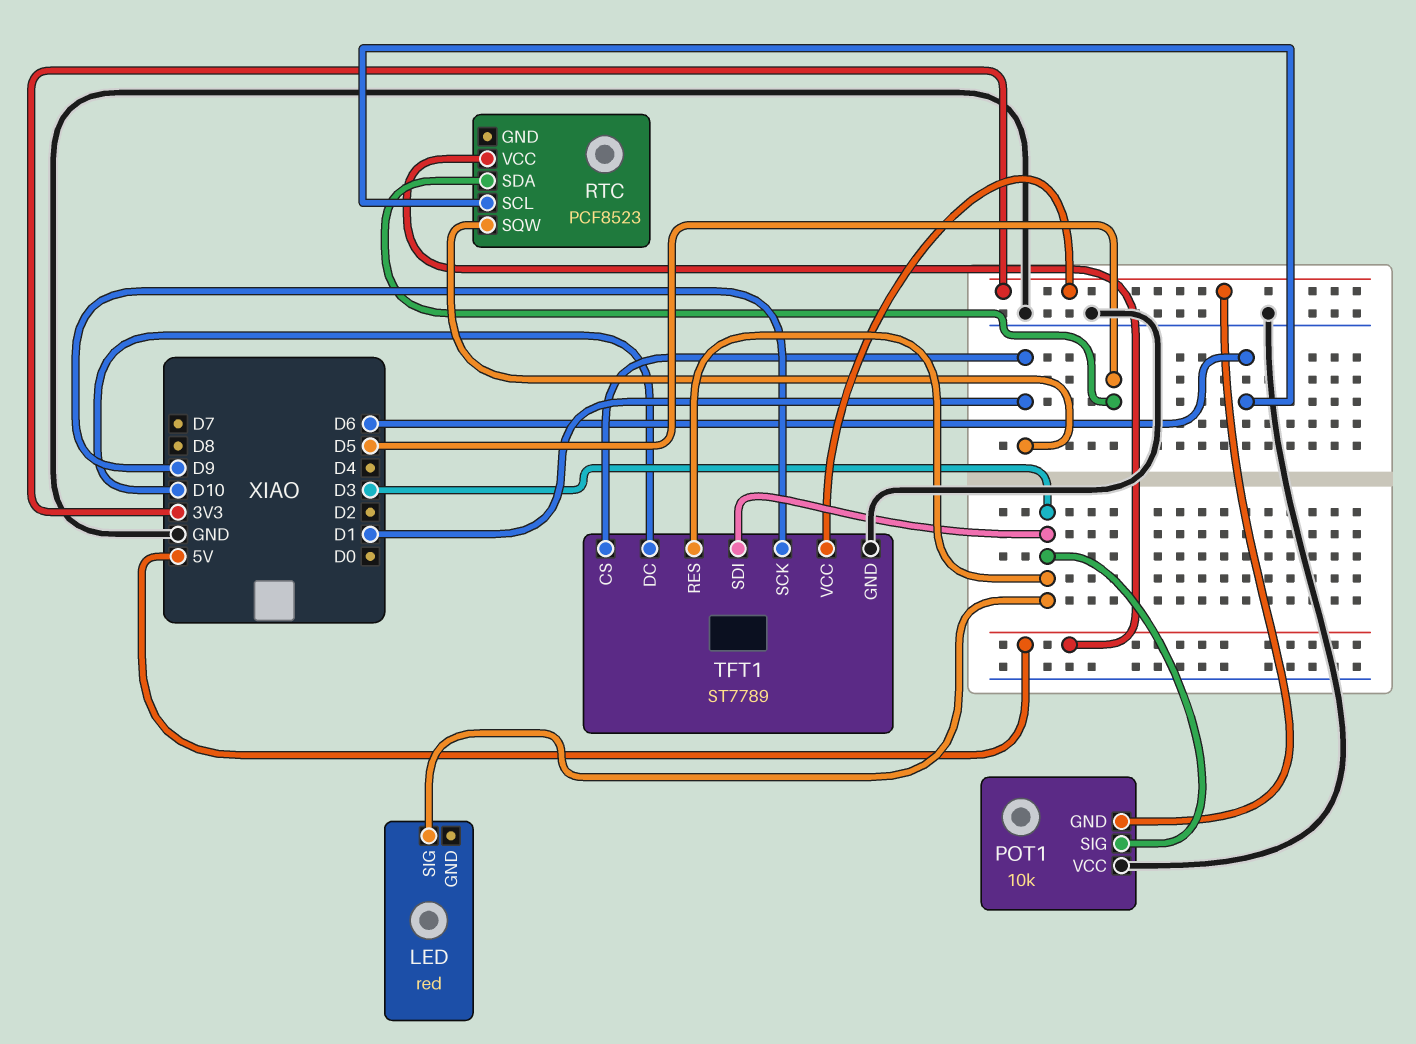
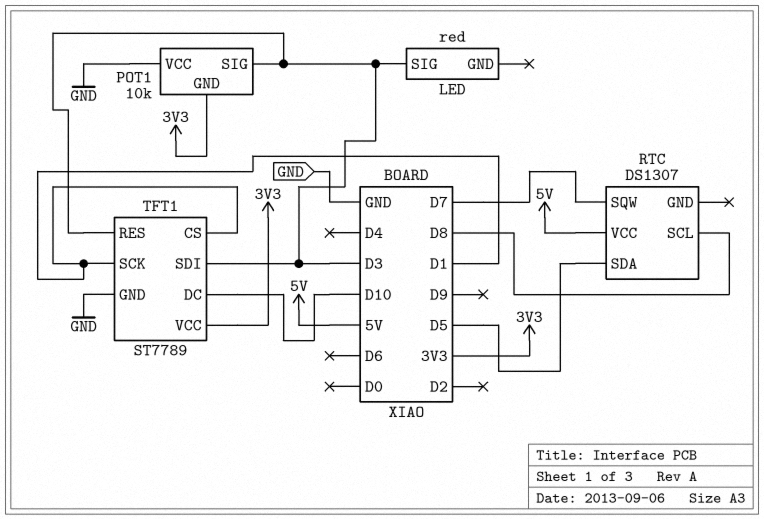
RTC: PCF8523 -> DS1307
RTC pin SCL: D6 -> D8
RTC pin SQW: D1 -> D7
TFT1 pin SCK: D9 -> D1

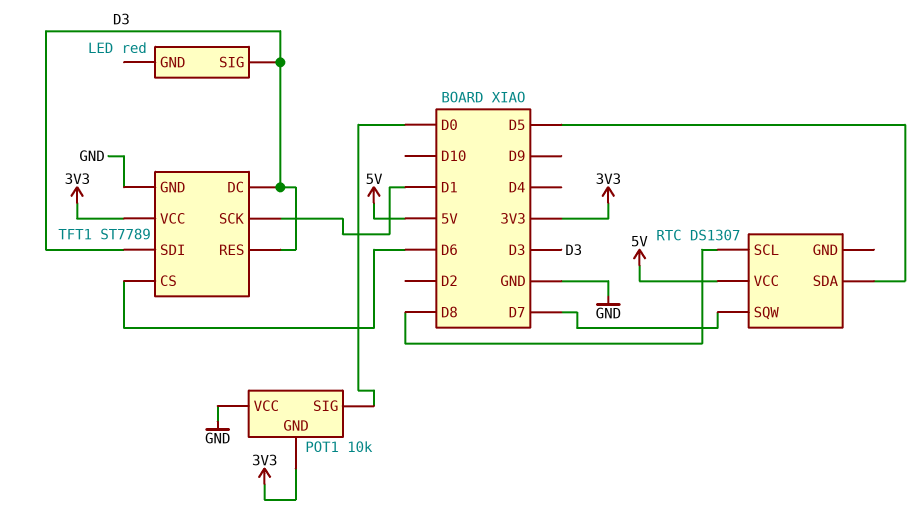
POT1 pin SIG: D3 -> D0
TFT1 pin CS: D1 -> D6
TFT1 pin DC: D10 -> D3

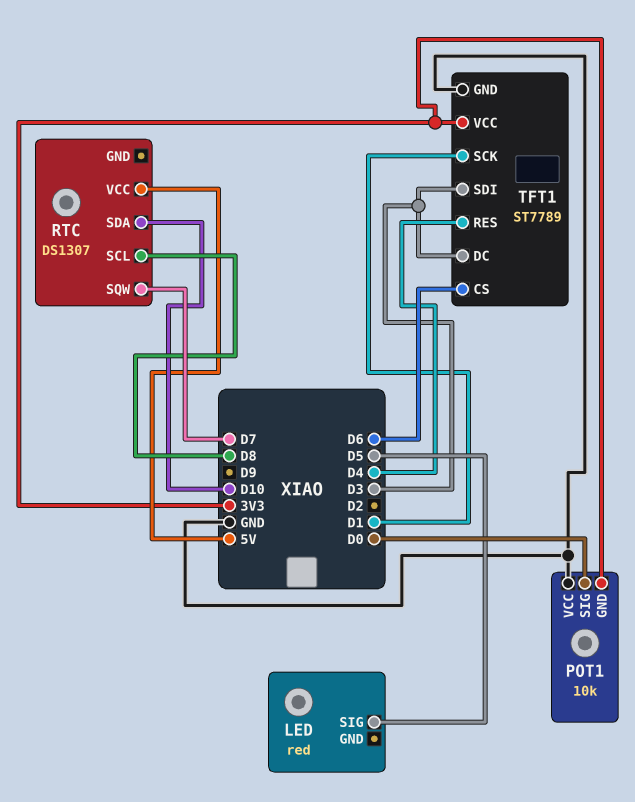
LED pin SIG: D3 -> D5
RTC pin SDA: D5 -> D10
TFT1 pin RES: D3 -> D4

